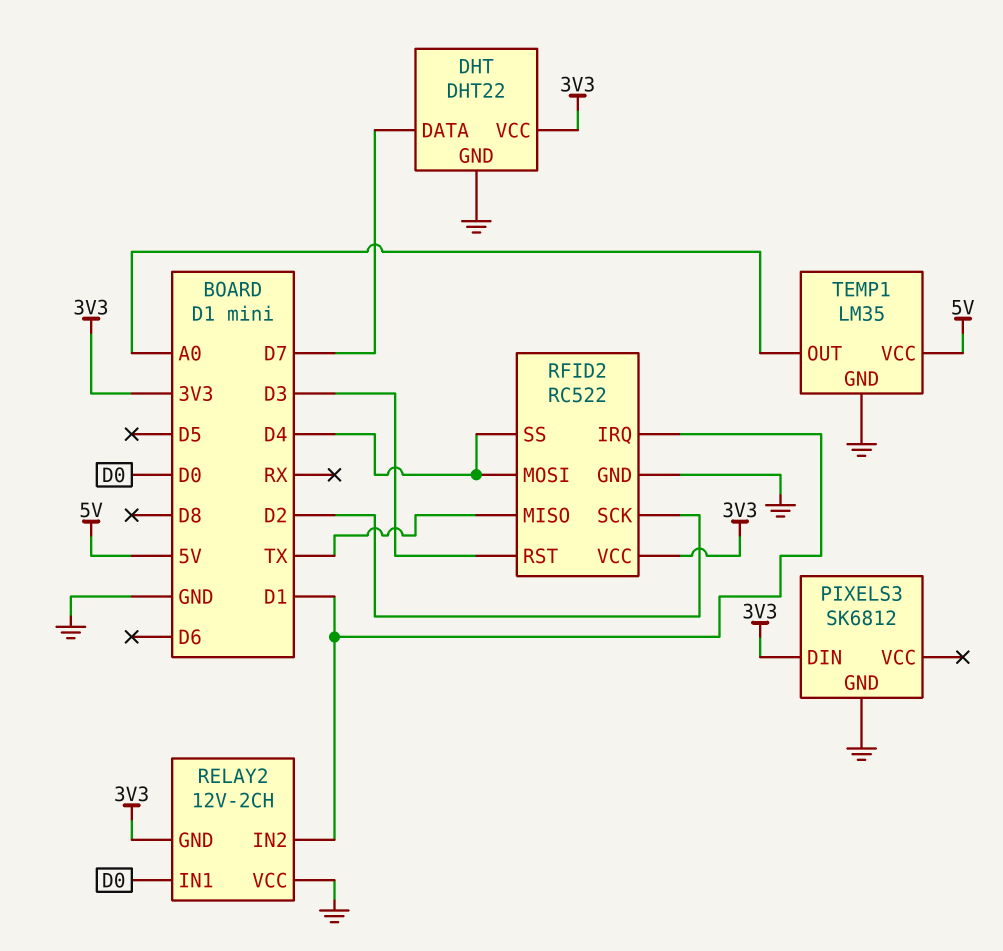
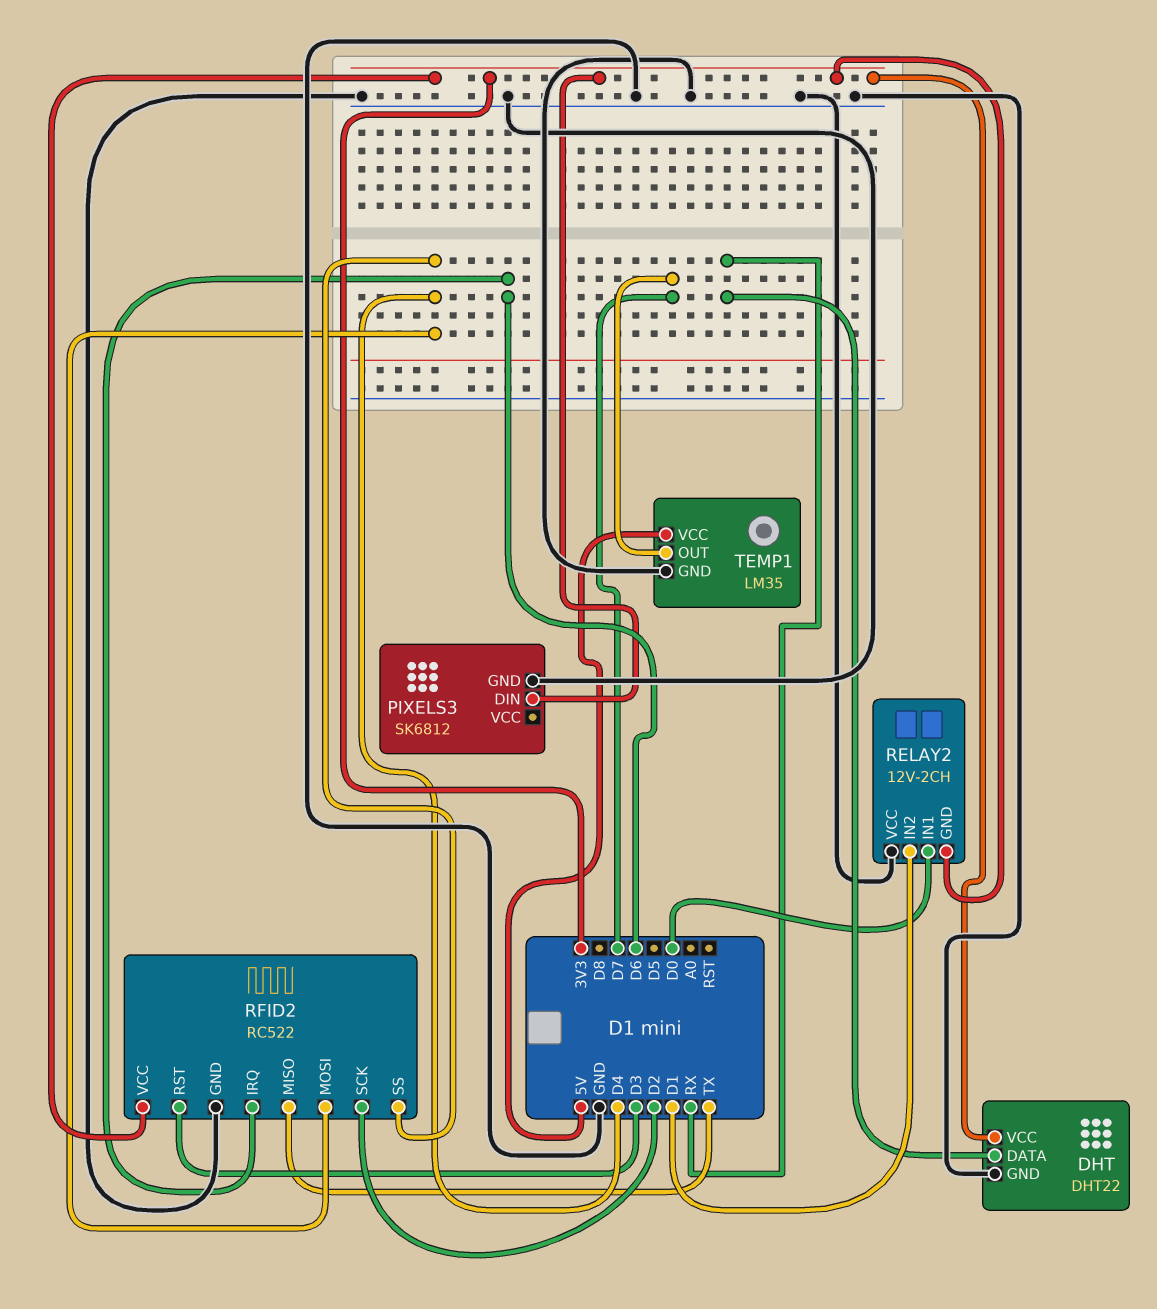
DHT pin DATA: D7 -> RX
RFID2 pin IRQ: D1 -> D6
TEMP1 pin OUT: A0 -> D7

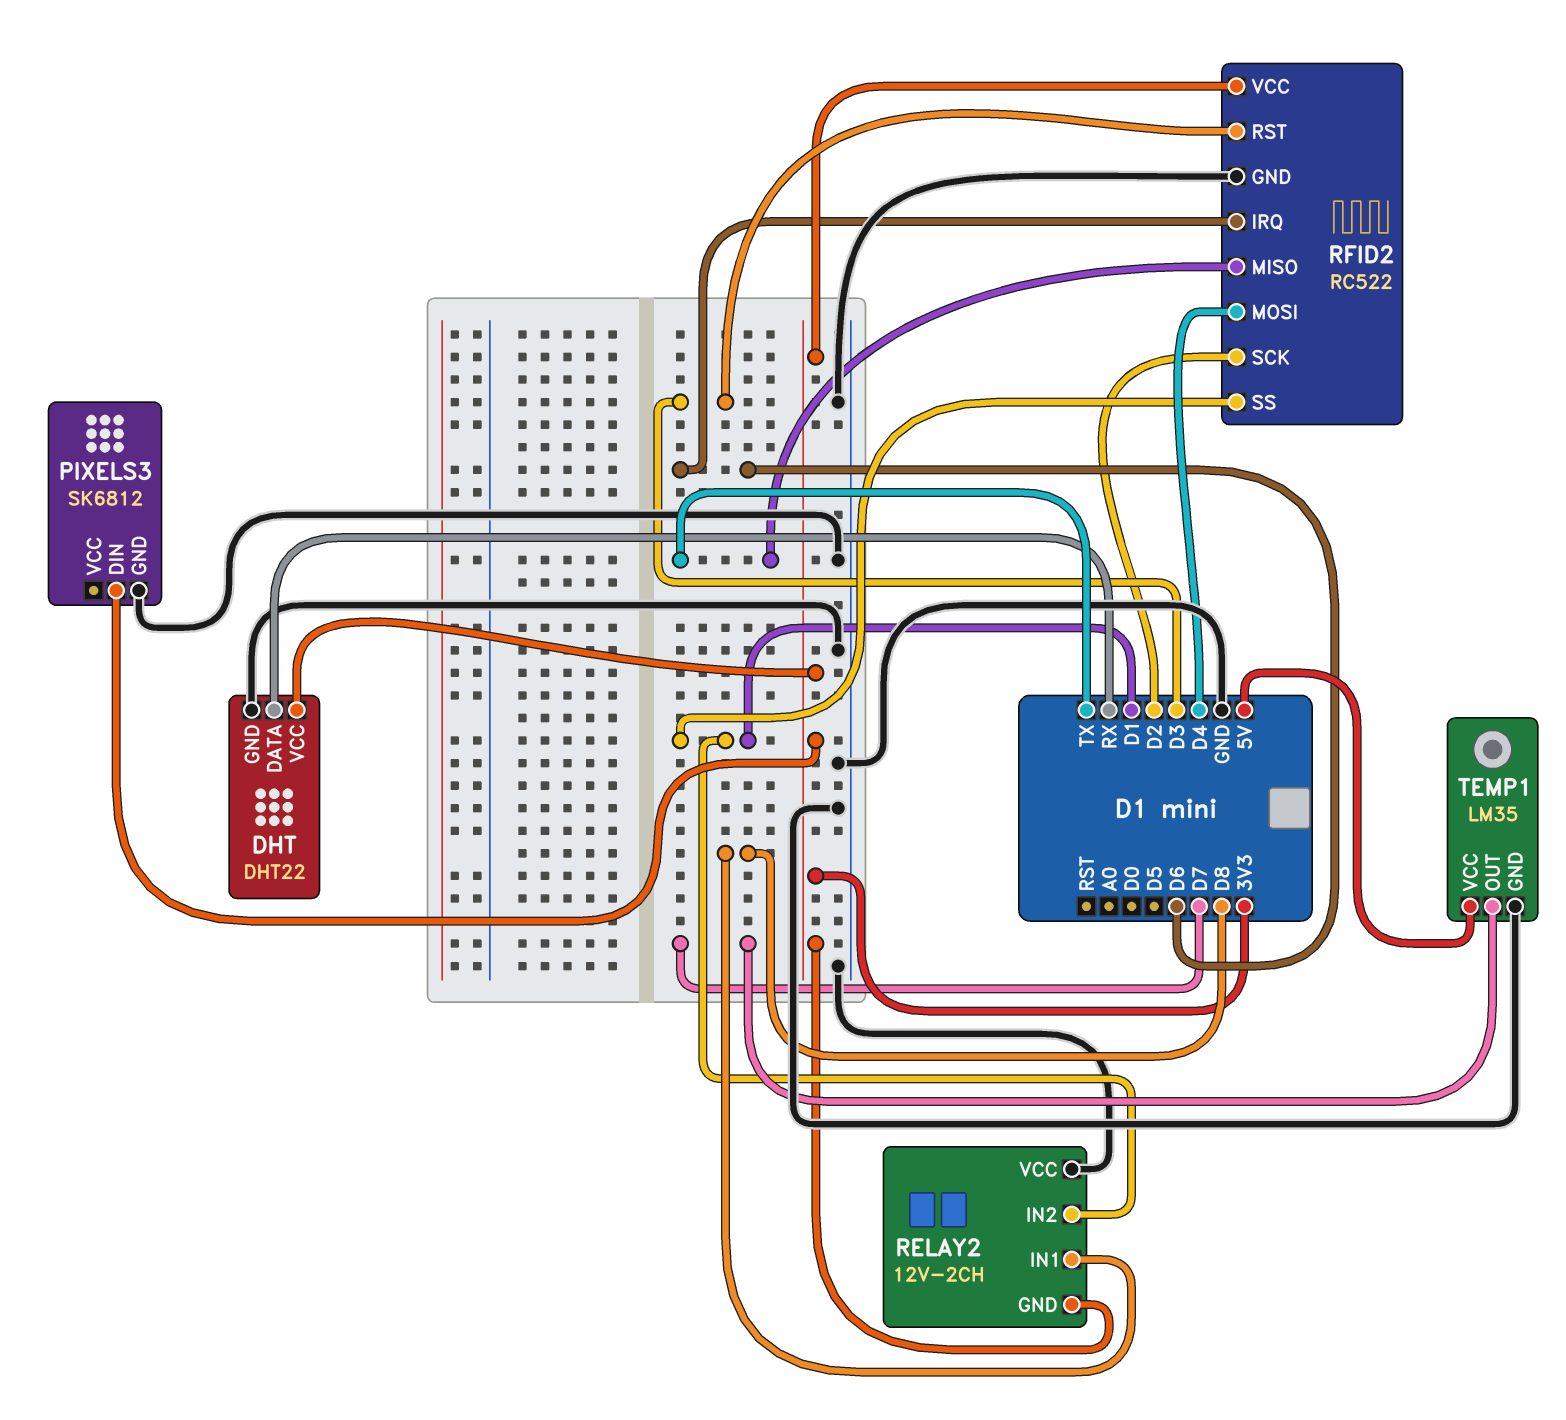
RELAY2 pin IN1: D0 -> D8
RFID2 pin SS: D4 -> D1

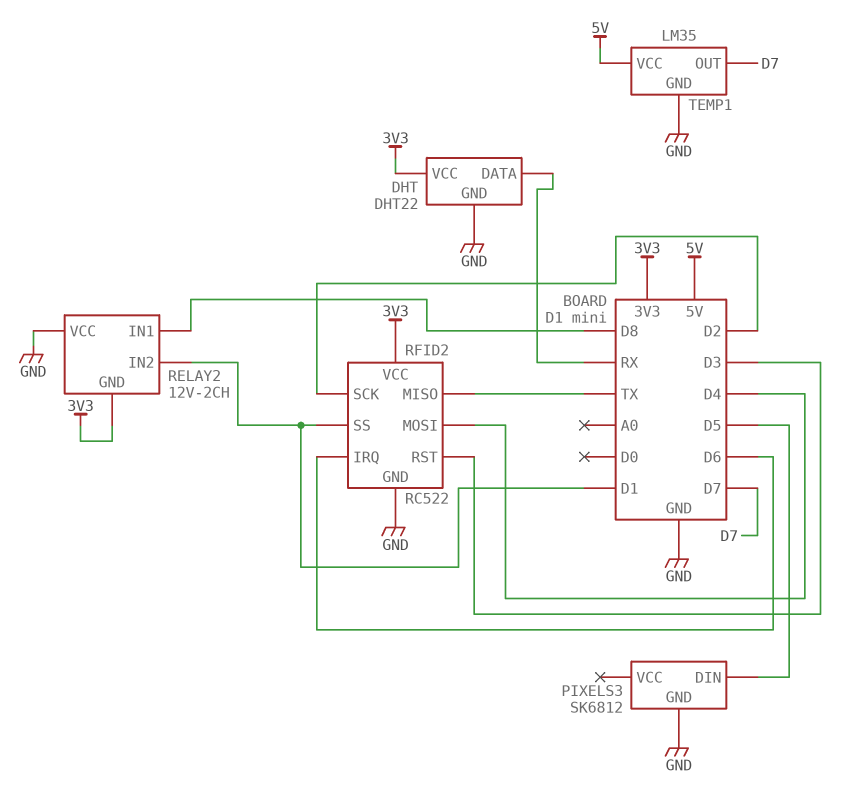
PIXELS3 pin DIN: 3V3 -> D5

